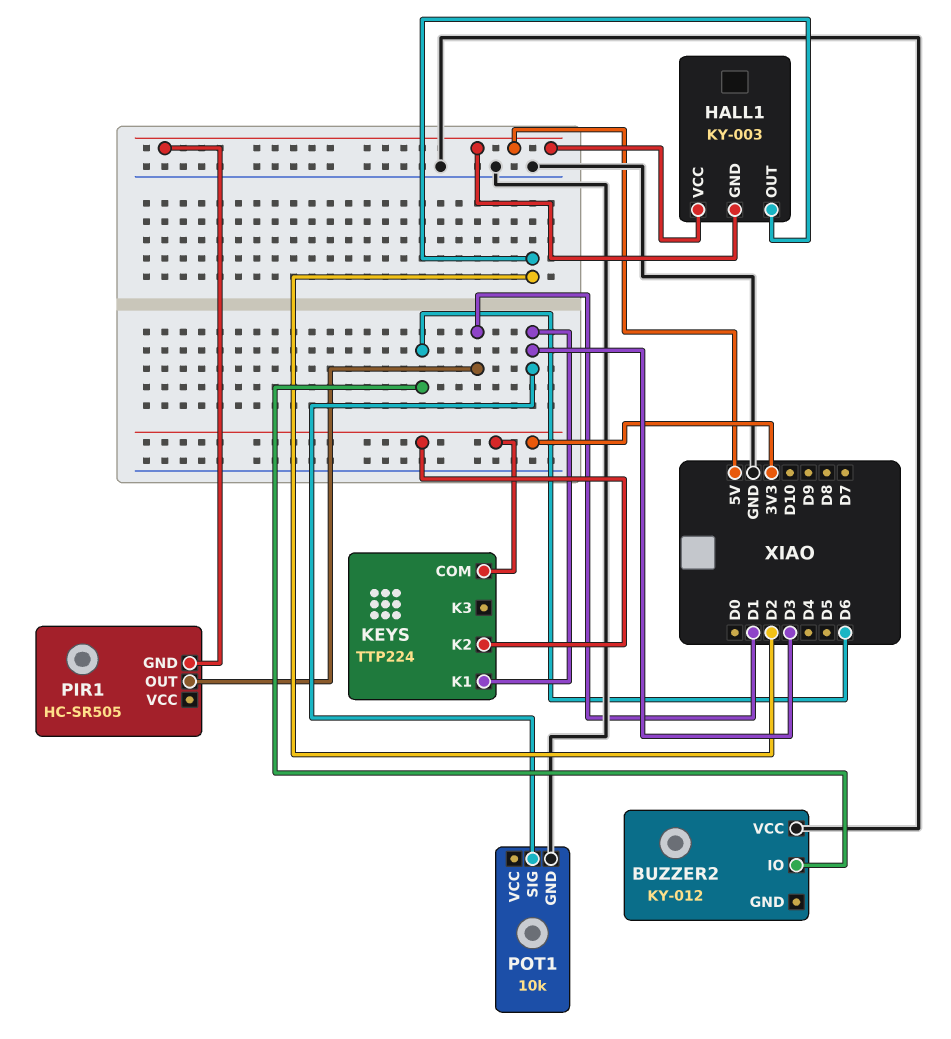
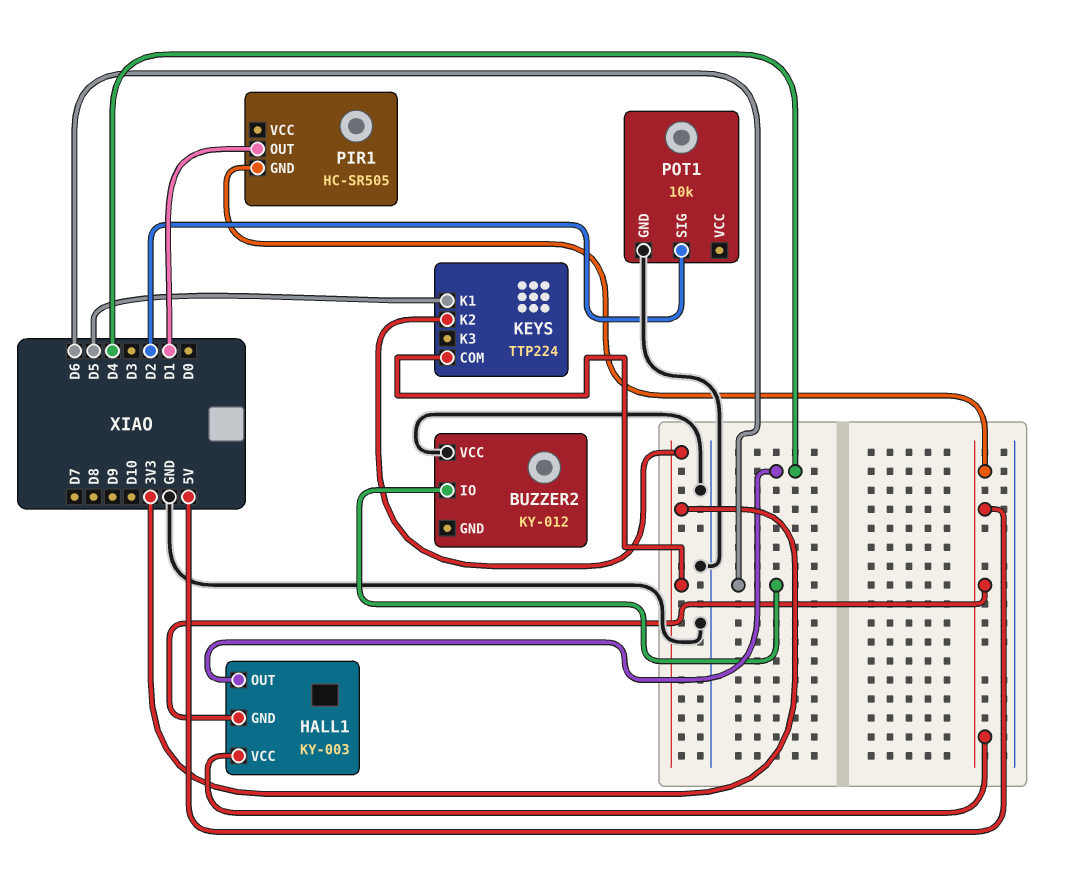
HALL1 pin OUT: D2 -> D4
KEYS pin K1: D3 -> D5
POT1 pin SIG: D3 -> D2

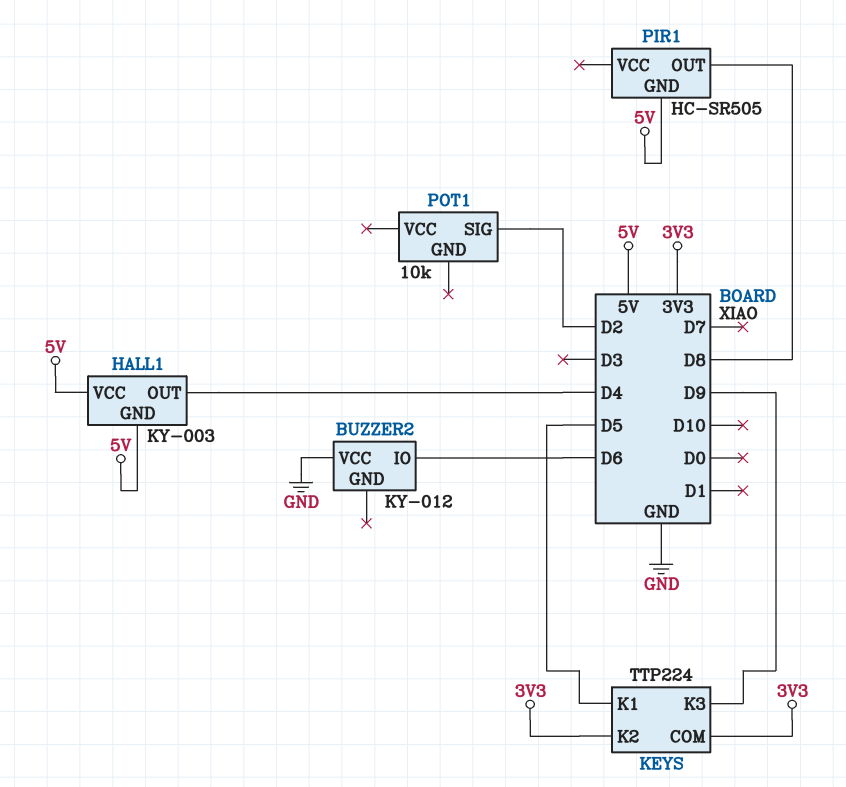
KEYS pin K3: none -> D9
PIR1 pin OUT: D1 -> D8
POT1 pin GND: GND -> none

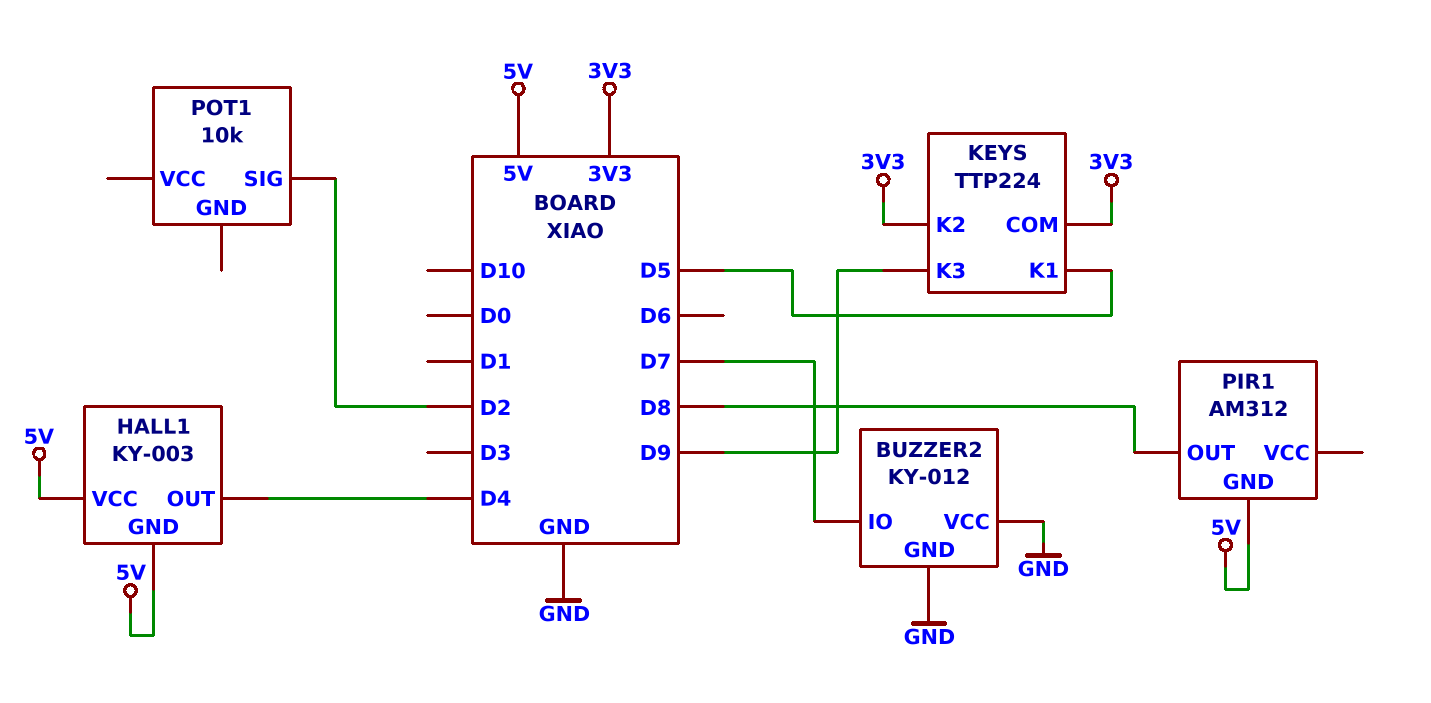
BUZZER2 pin GND: none -> GND
BUZZER2 pin IO: D6 -> D7
PIR1: HC-SR505 -> AM312

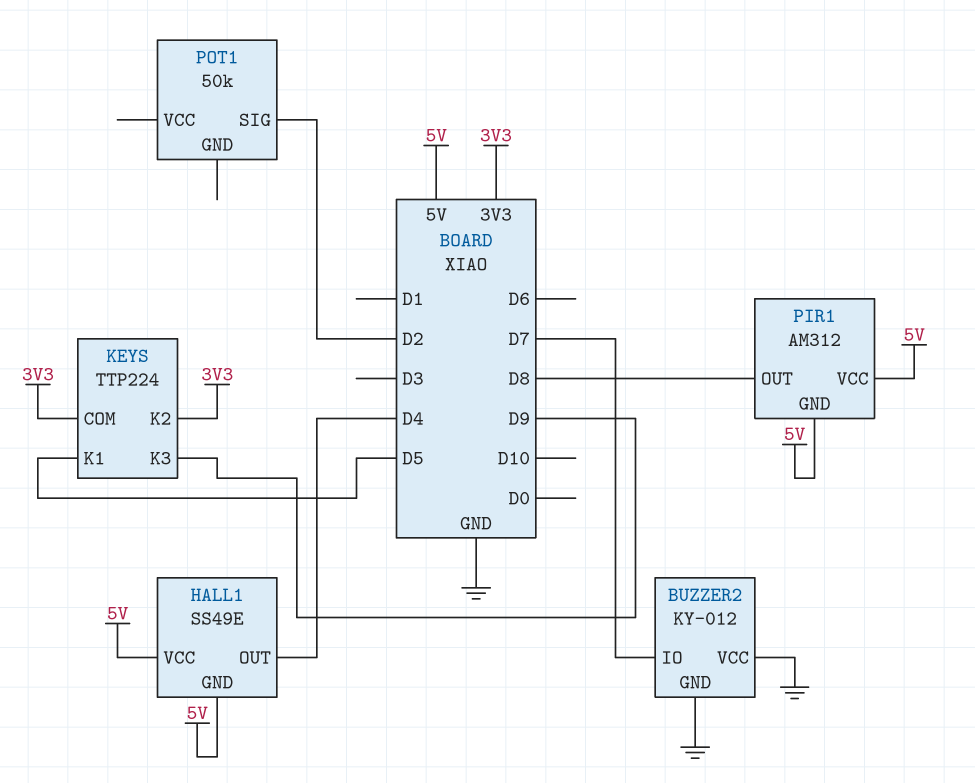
HALL1: KY-003 -> SS49E
PIR1 pin VCC: none -> 5V
POT1: 10k -> 50k

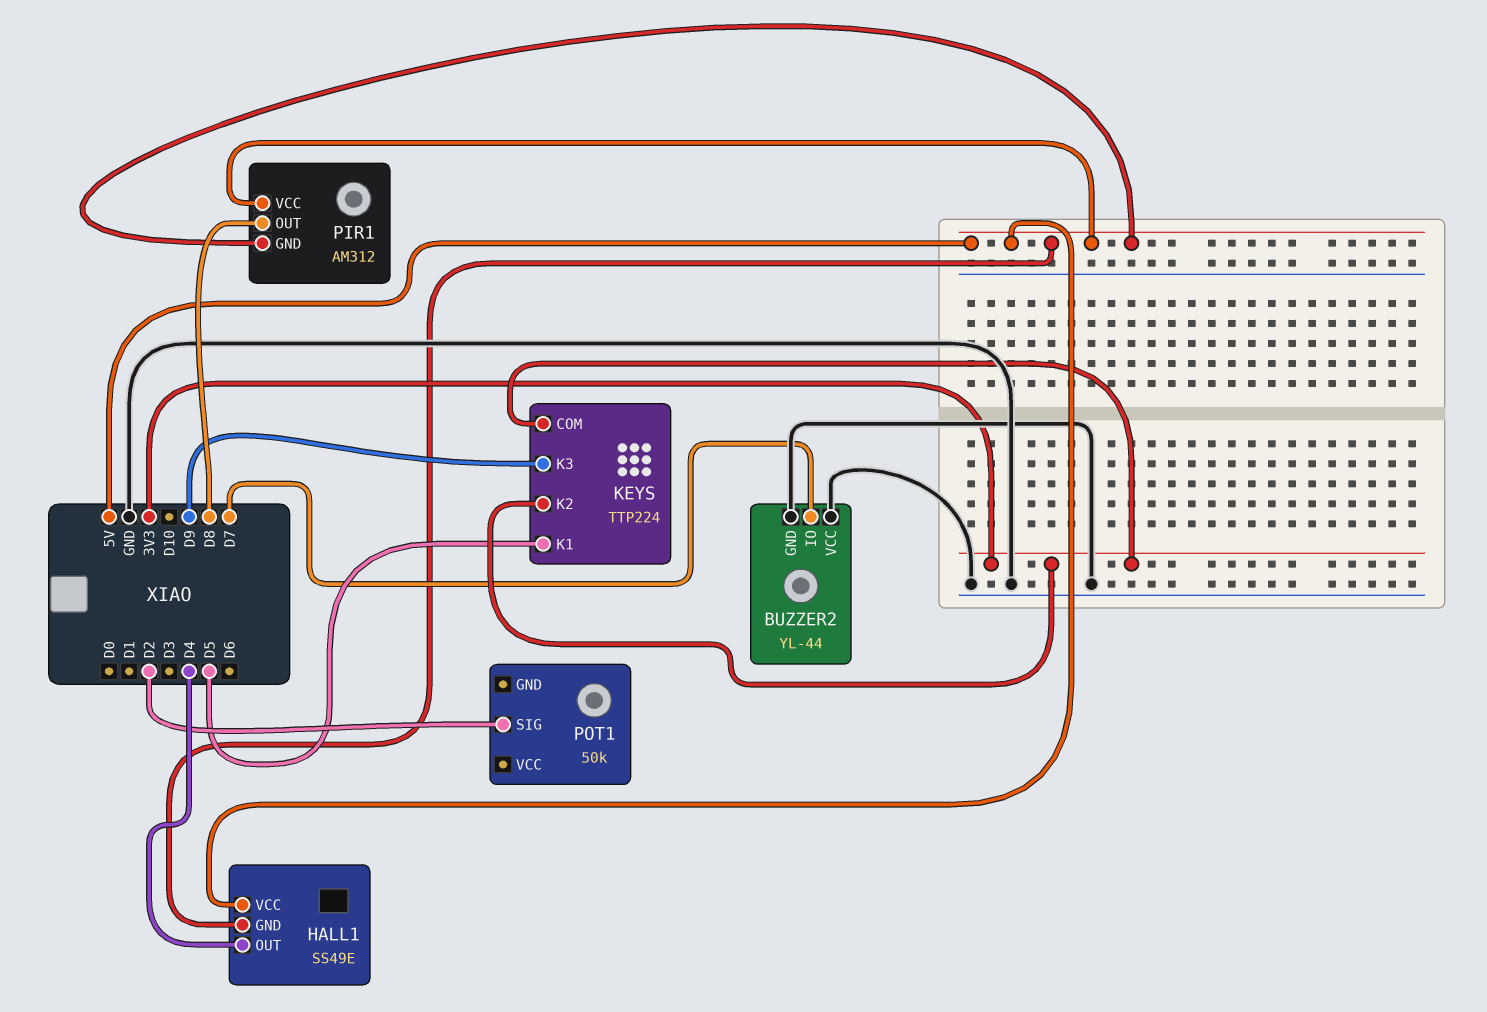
BUZZER2: KY-012 -> YL-44

